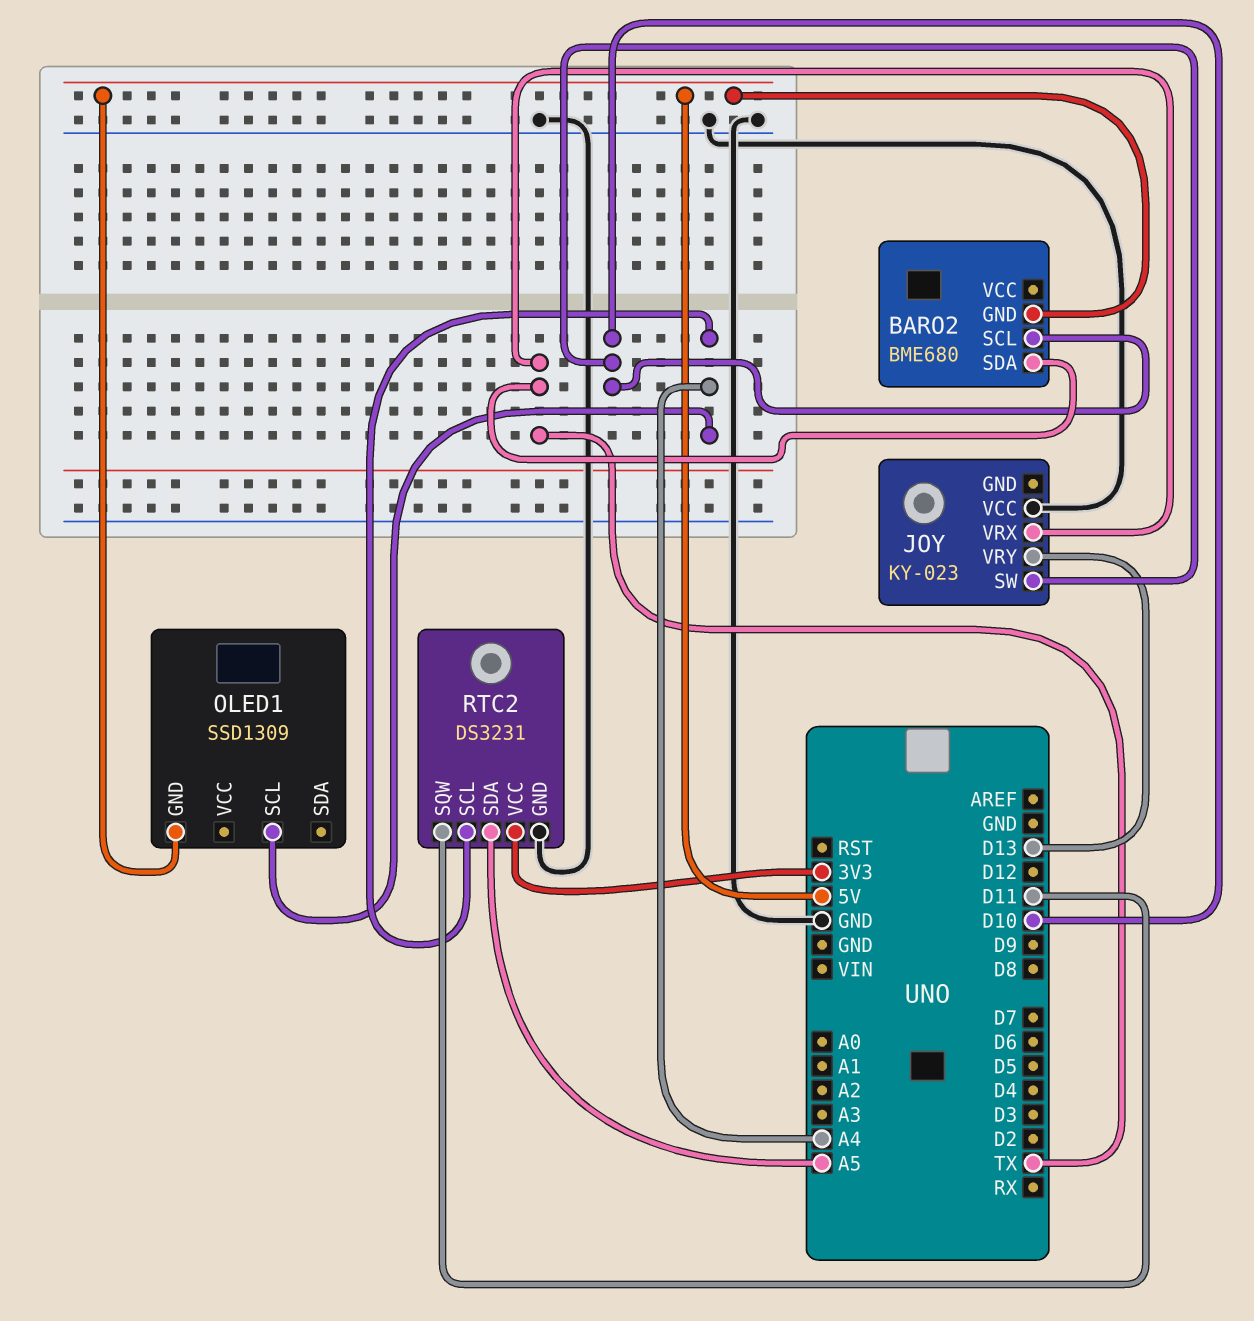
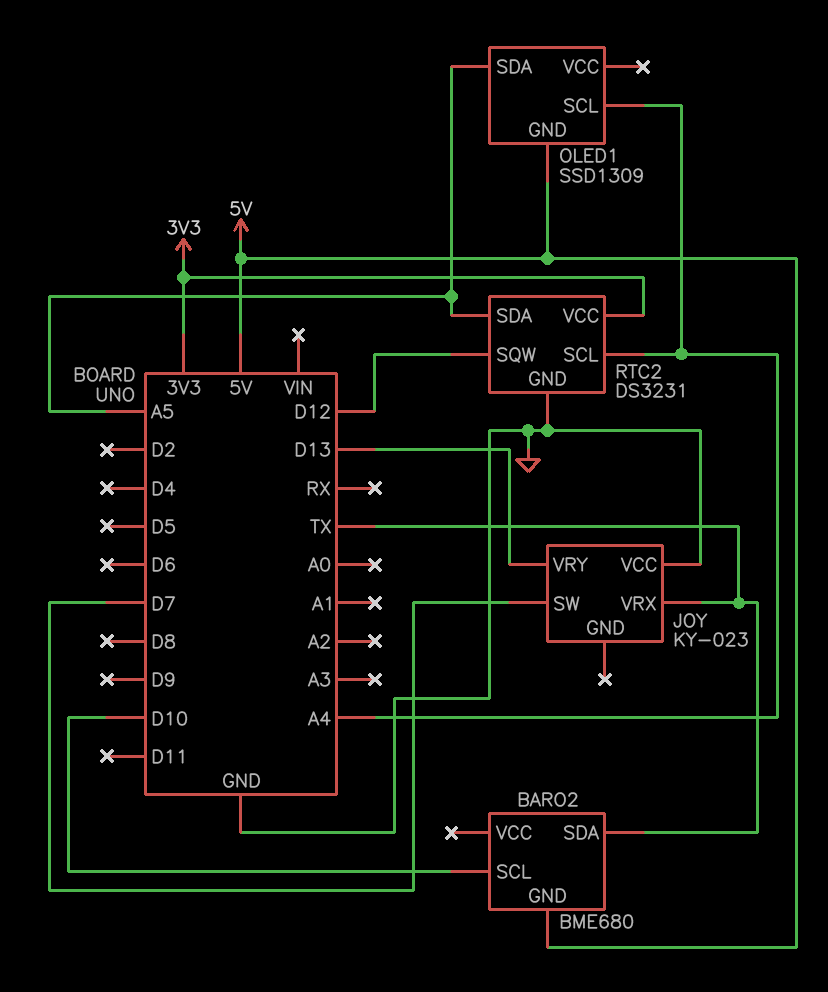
JOY pin SW: D10 -> D7
OLED1 pin SDA: none -> A5
RTC2 pin SQW: D11 -> D12

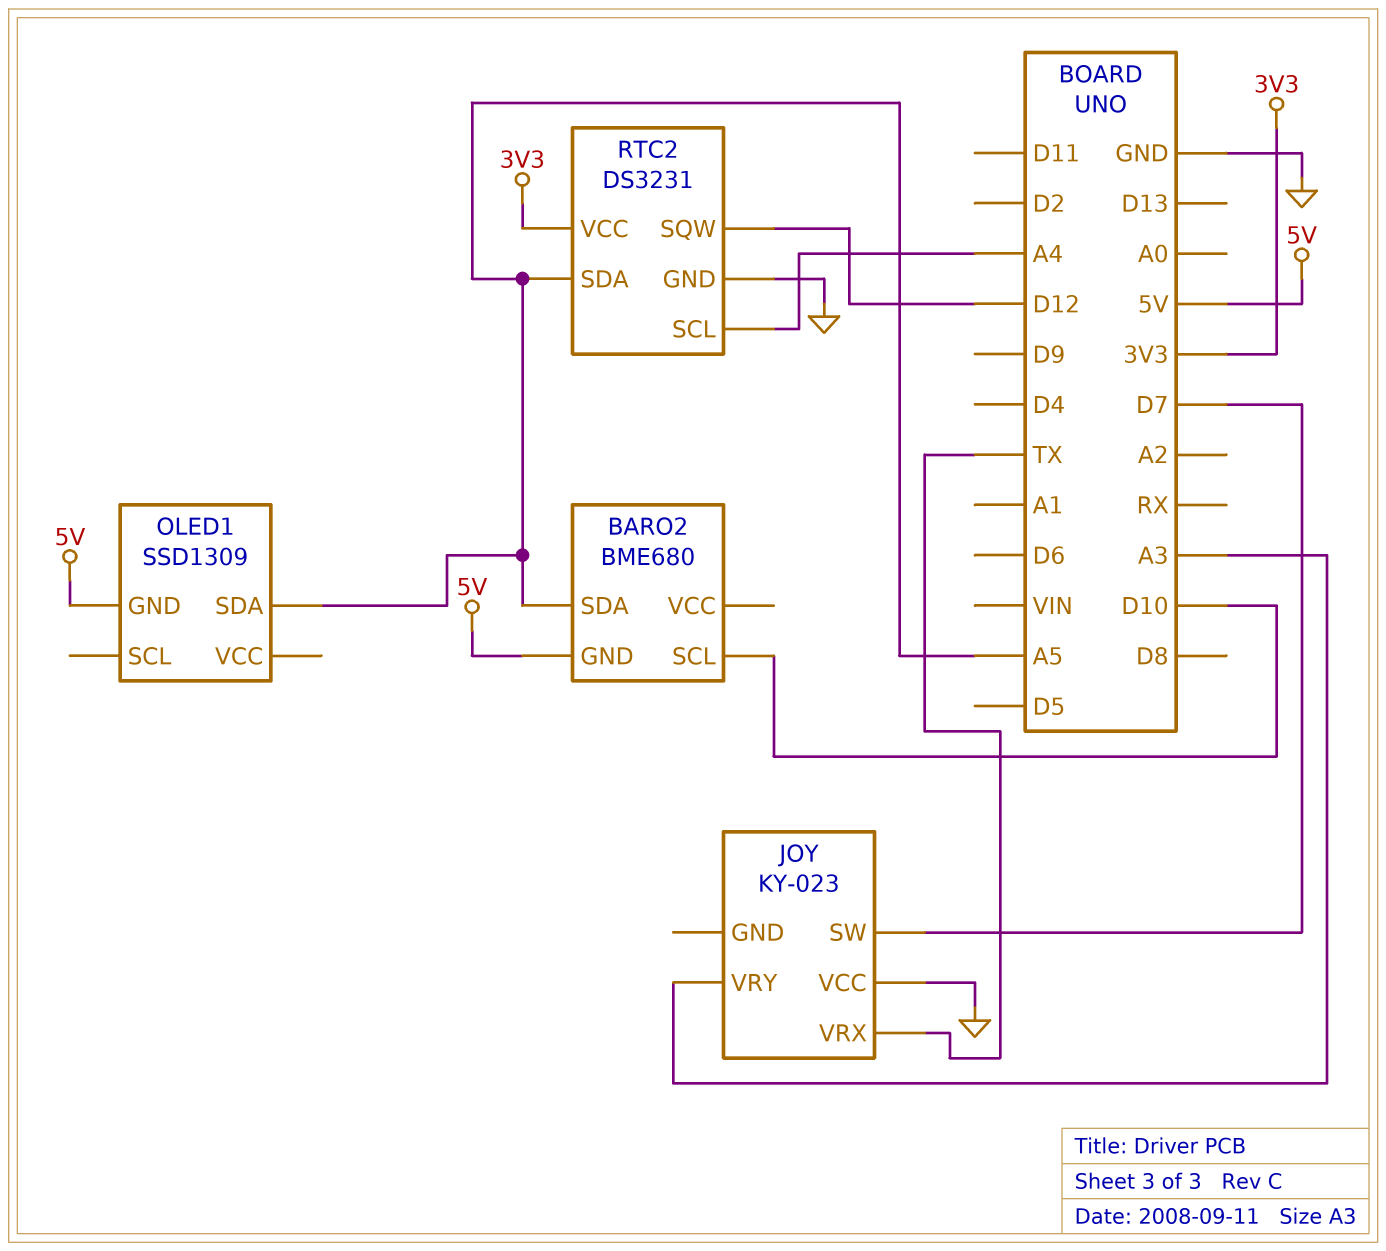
BARO2 pin SDA: TX -> A5
JOY pin VRY: D13 -> A3
OLED1 pin SCL: A4 -> none

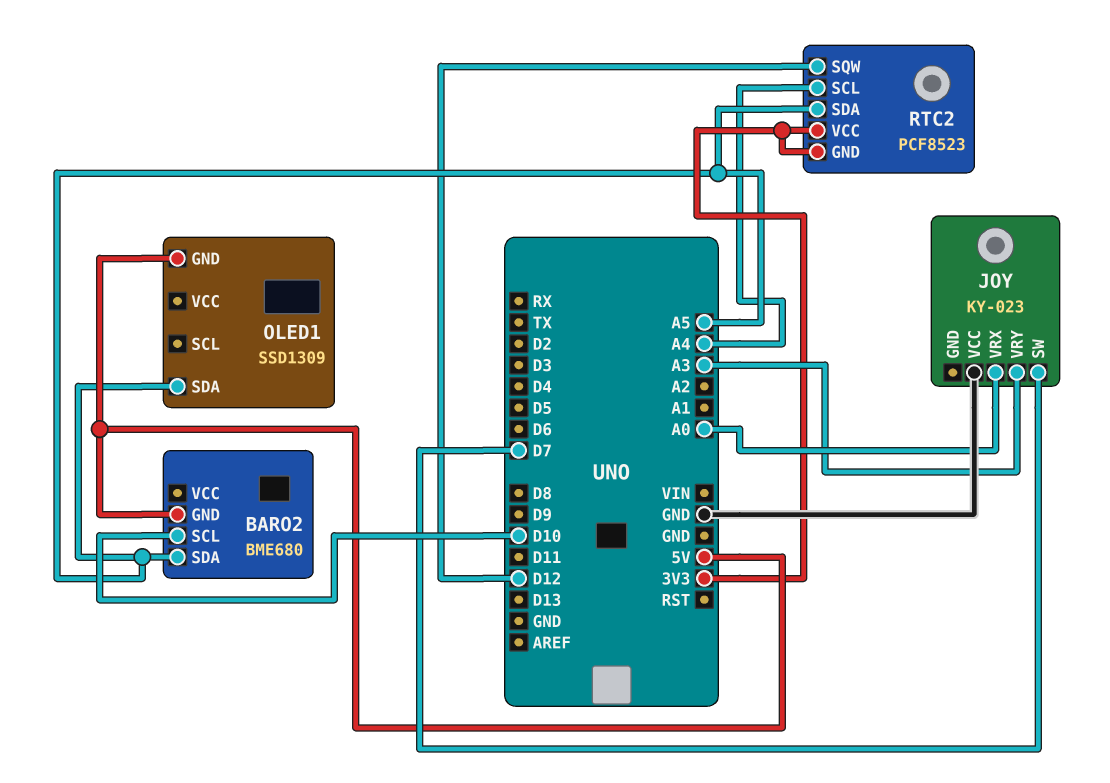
JOY pin VRX: TX -> A0
RTC2: DS3231 -> PCF8523
RTC2 pin GND: GND -> 3V3

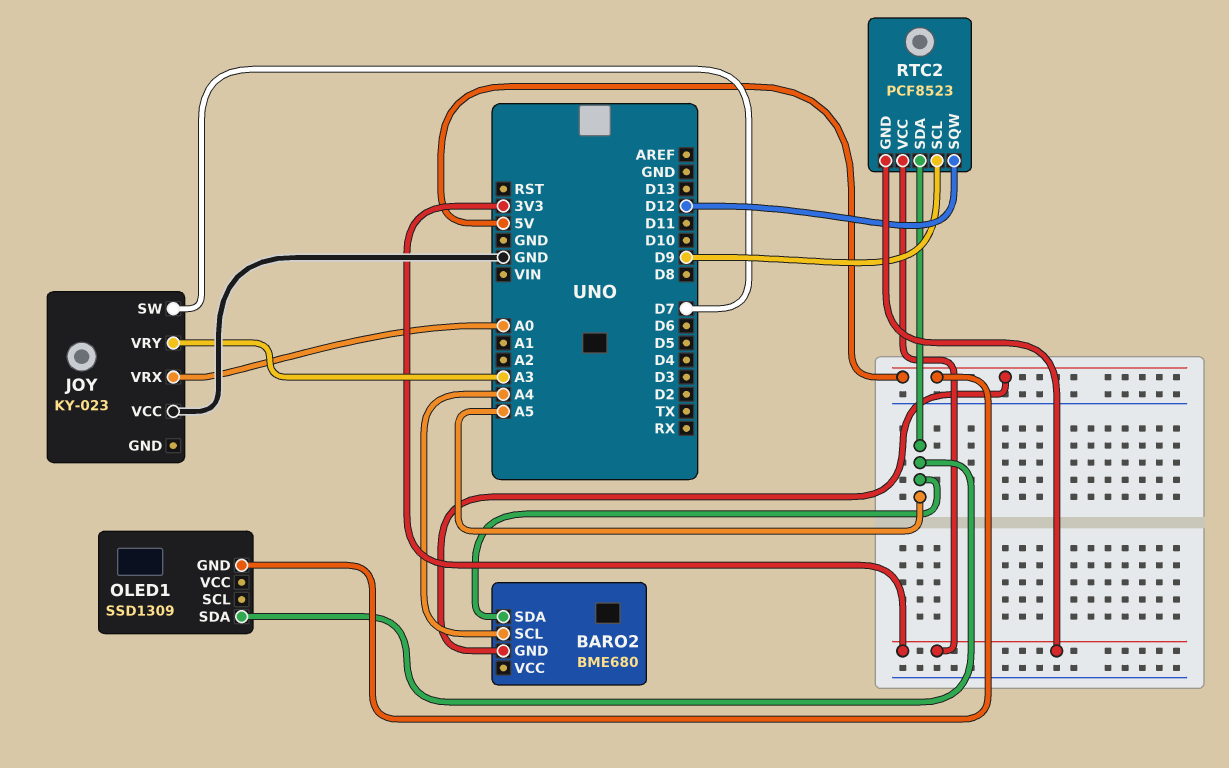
BARO2 pin SCL: D10 -> A4
RTC2 pin SCL: A4 -> D9

